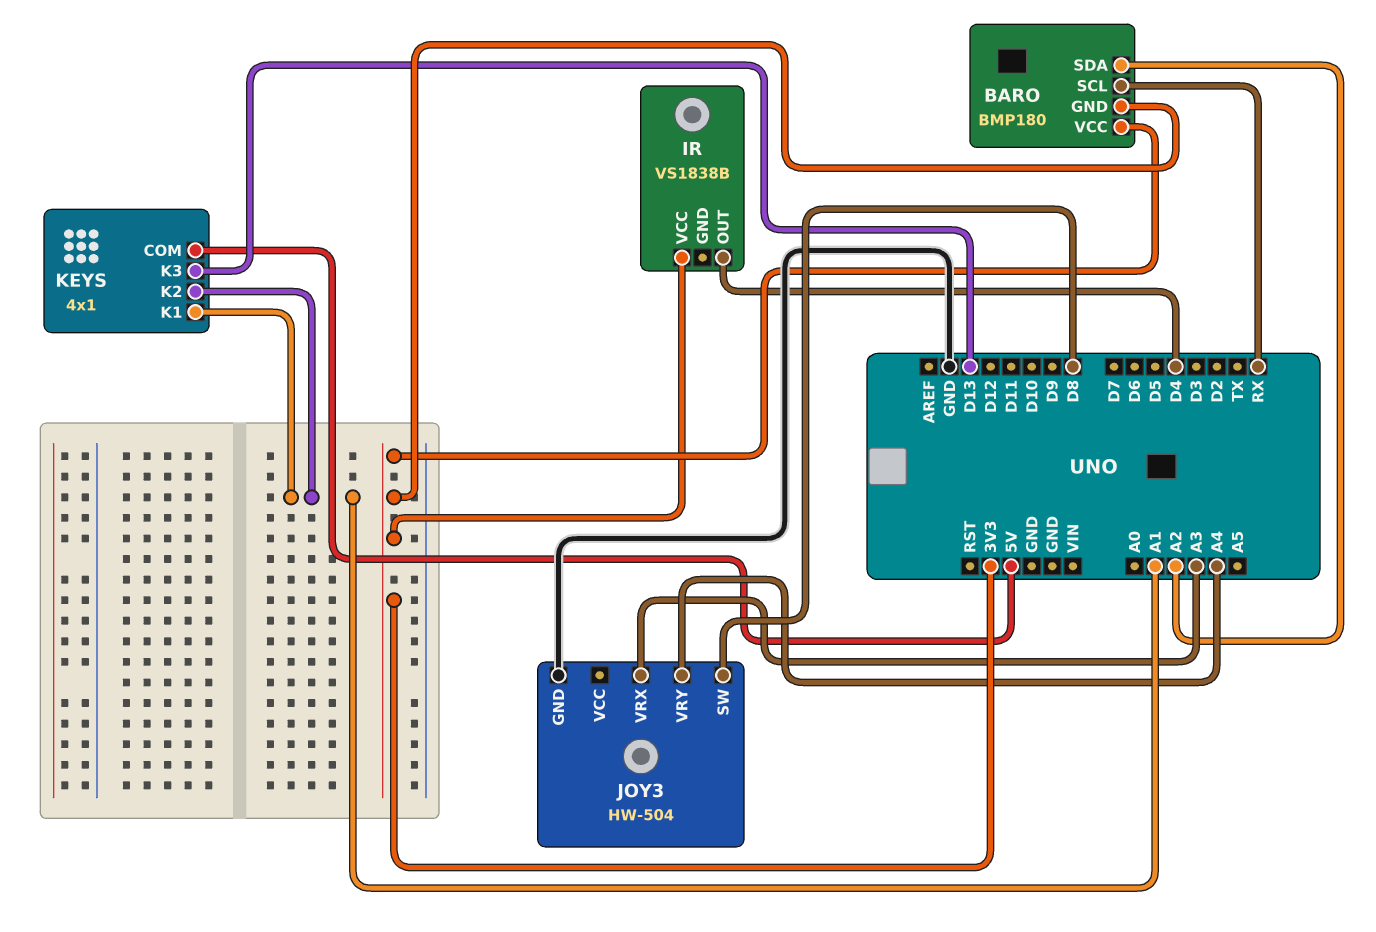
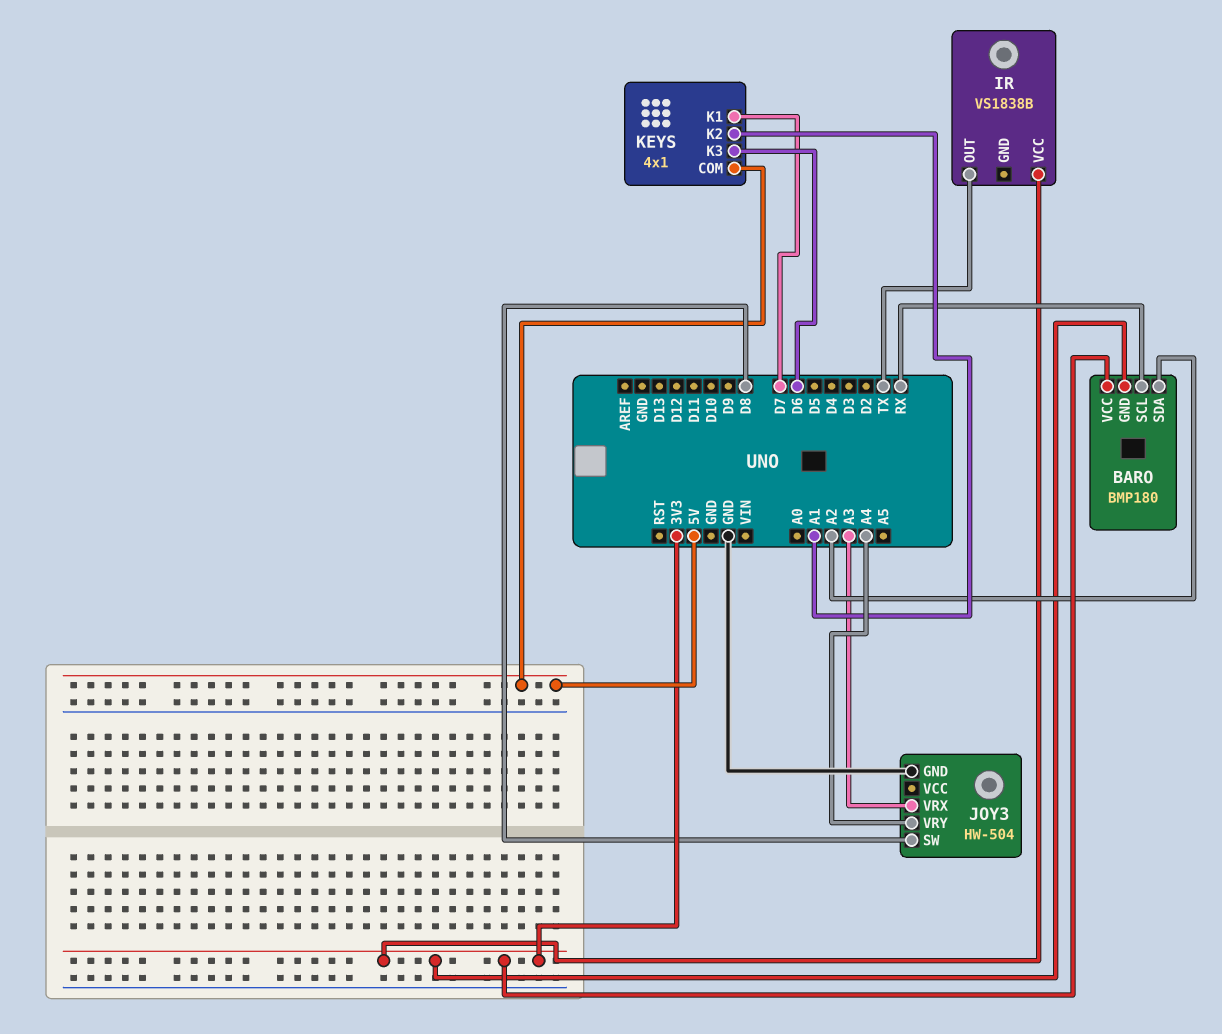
IR pin OUT: D4 -> TX
KEYS pin K1: A1 -> D7
KEYS pin K3: D13 -> D6

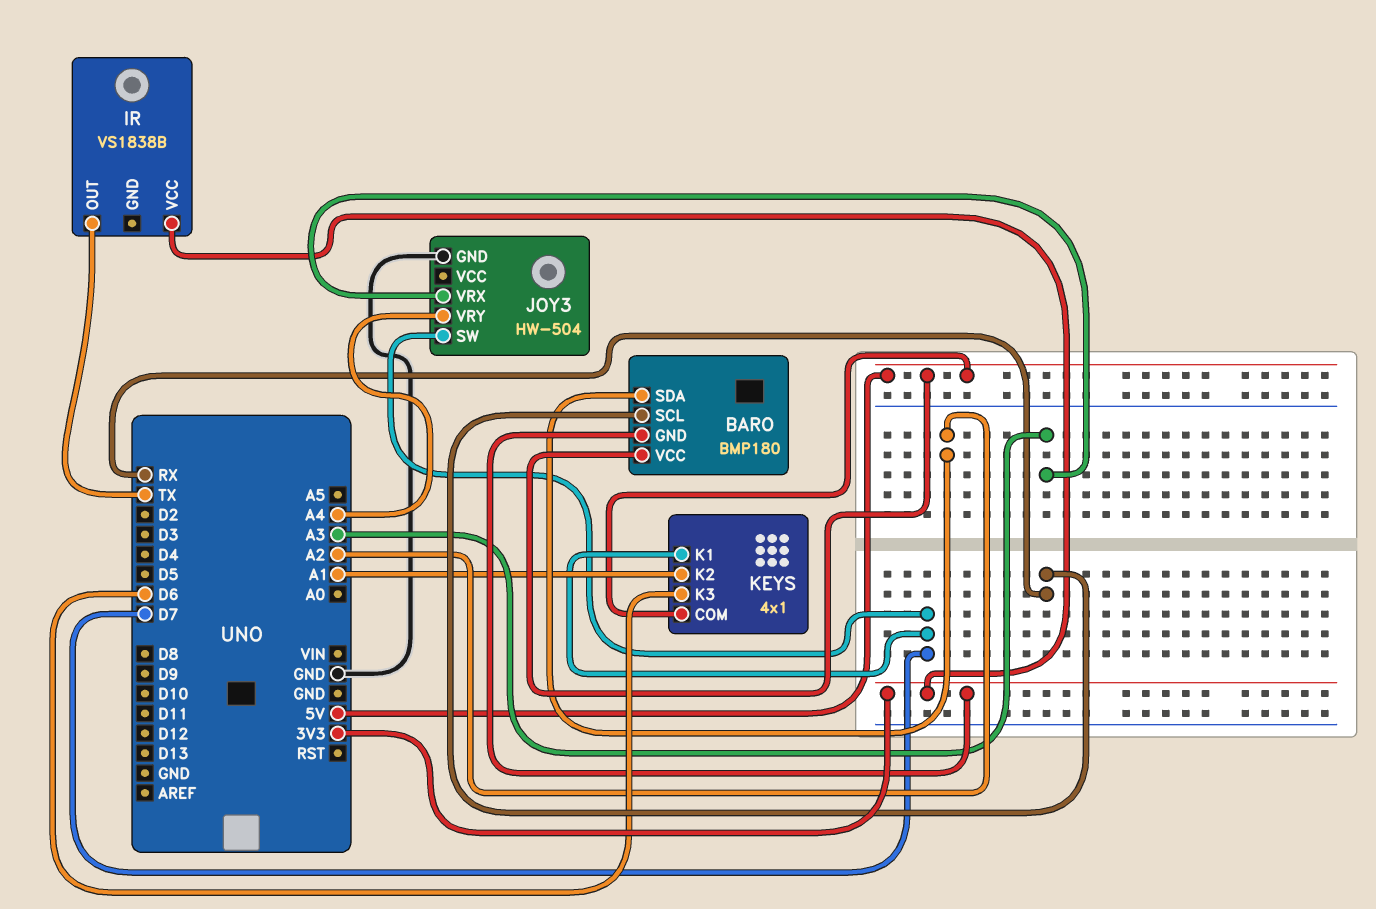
BARO pin VCC: 3V3 -> 5V
JOY3 pin SW: D8 -> D7

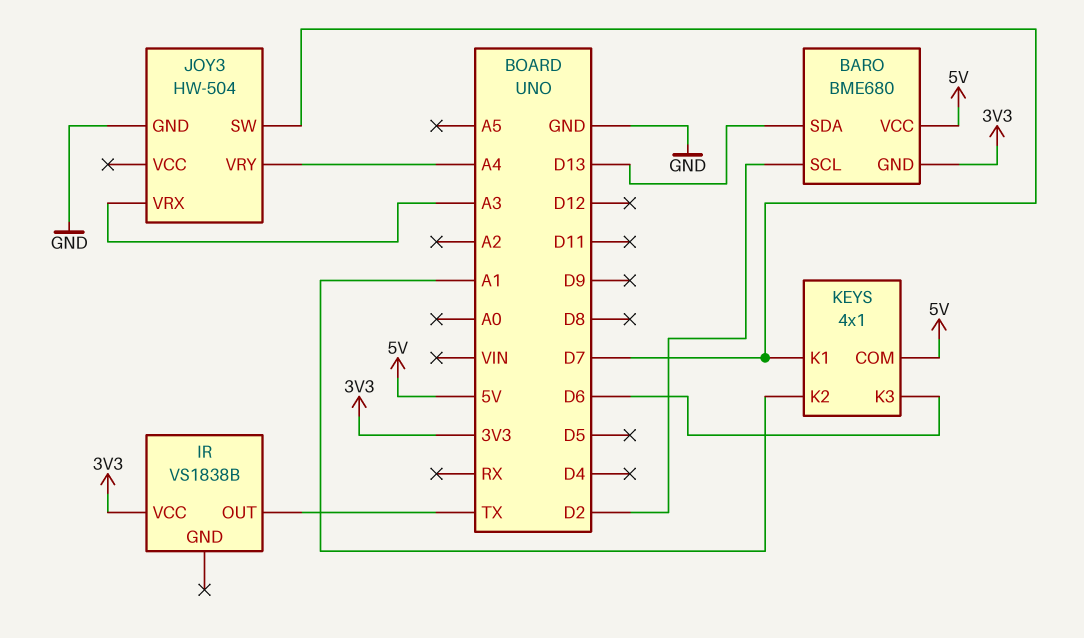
BARO: BMP180 -> BME680
BARO pin SCL: RX -> D2
BARO pin SDA: A2 -> D13

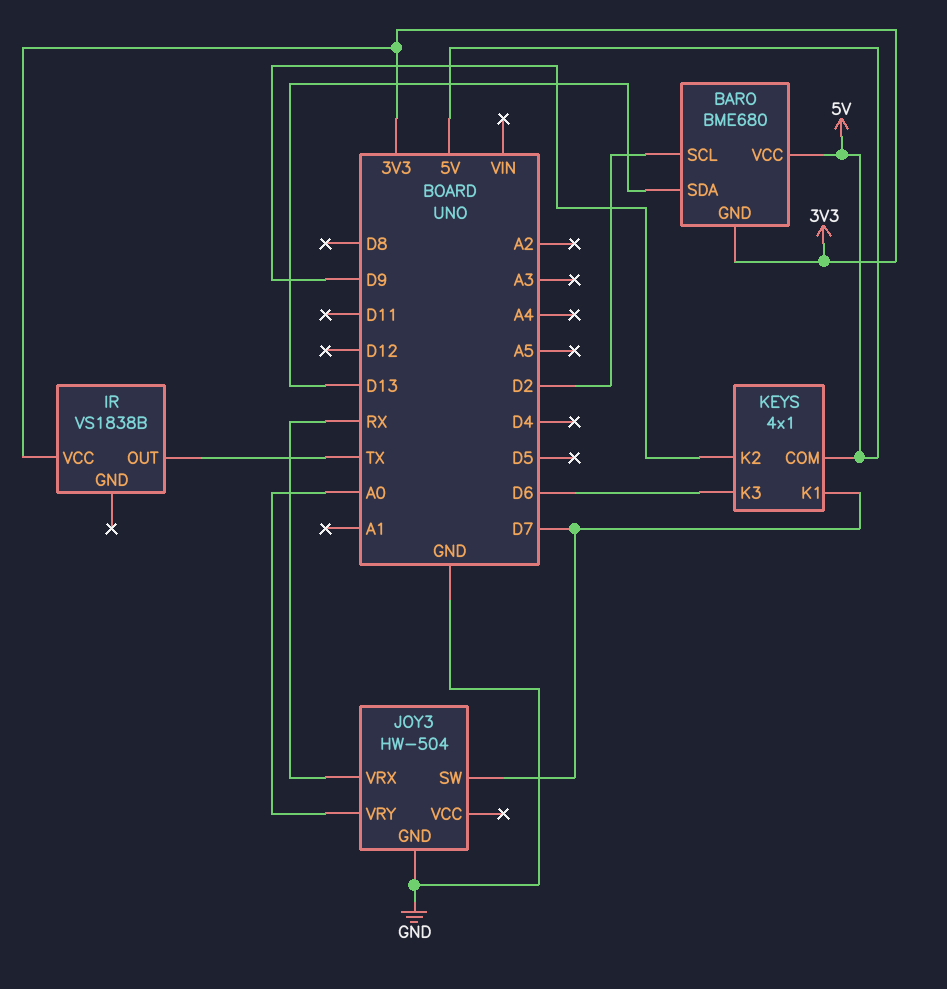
JOY3 pin VRX: A3 -> RX
JOY3 pin VRY: A4 -> A0
KEYS pin K2: A1 -> D9

